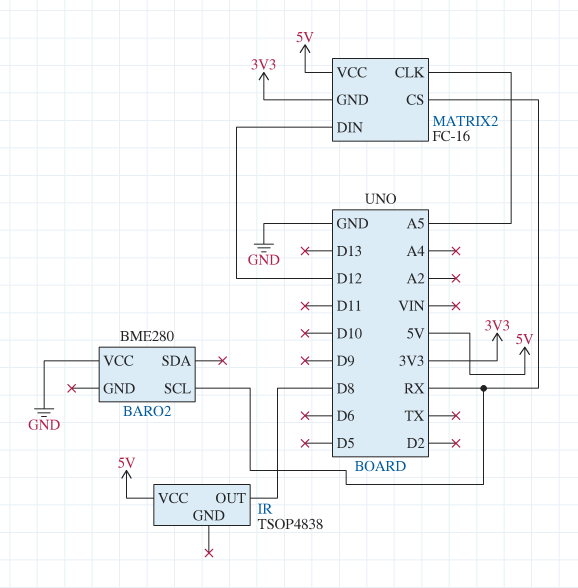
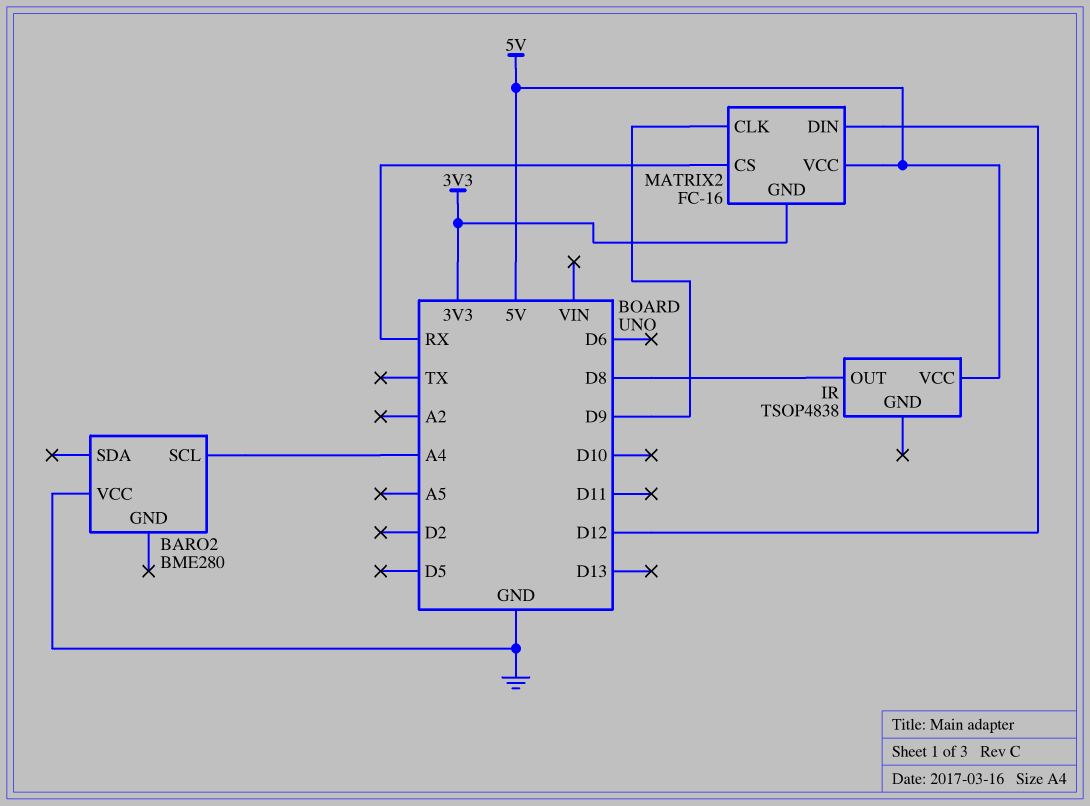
BARO2 pin SCL: RX -> A4
MATRIX2 pin CLK: A5 -> D9

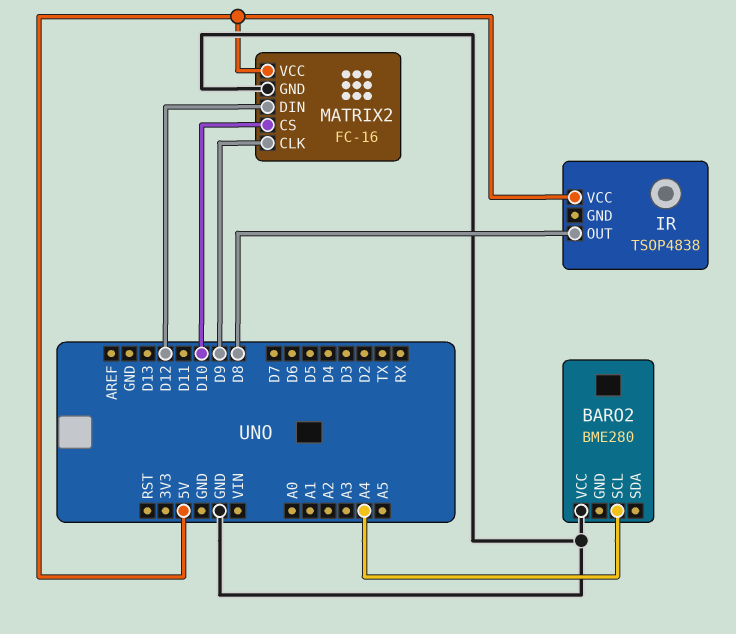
MATRIX2 pin CS: RX -> D10
MATRIX2 pin GND: 3V3 -> GND

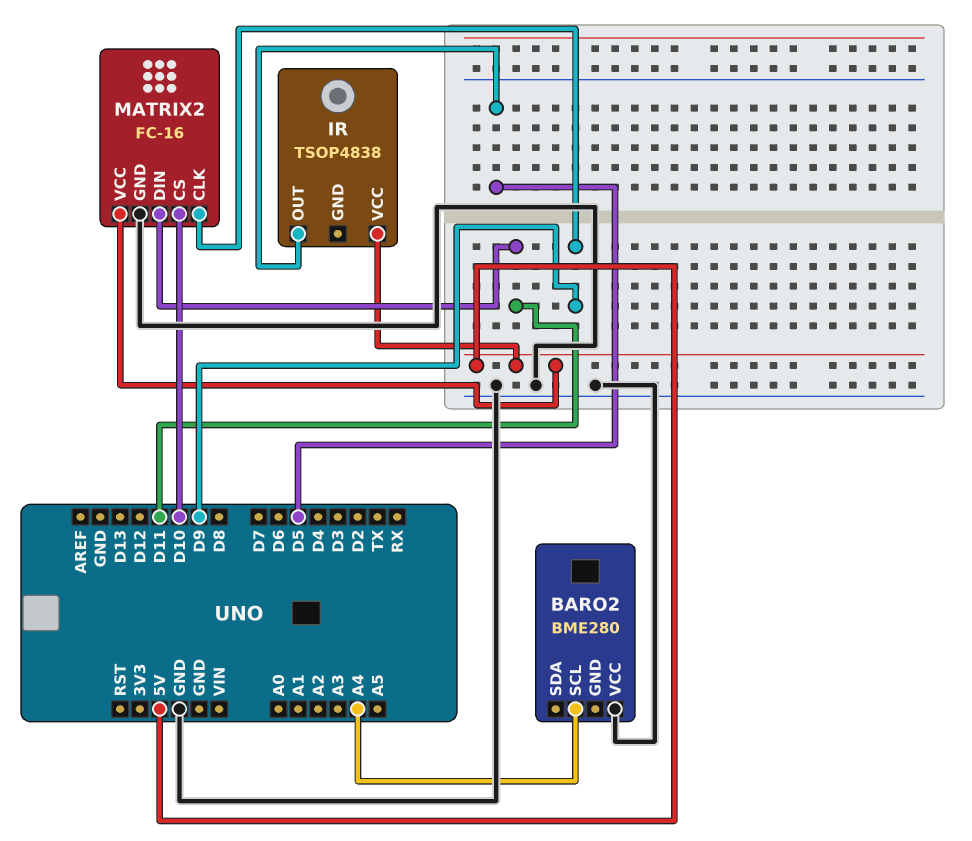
IR pin OUT: D8 -> D5
MATRIX2 pin DIN: D12 -> D11

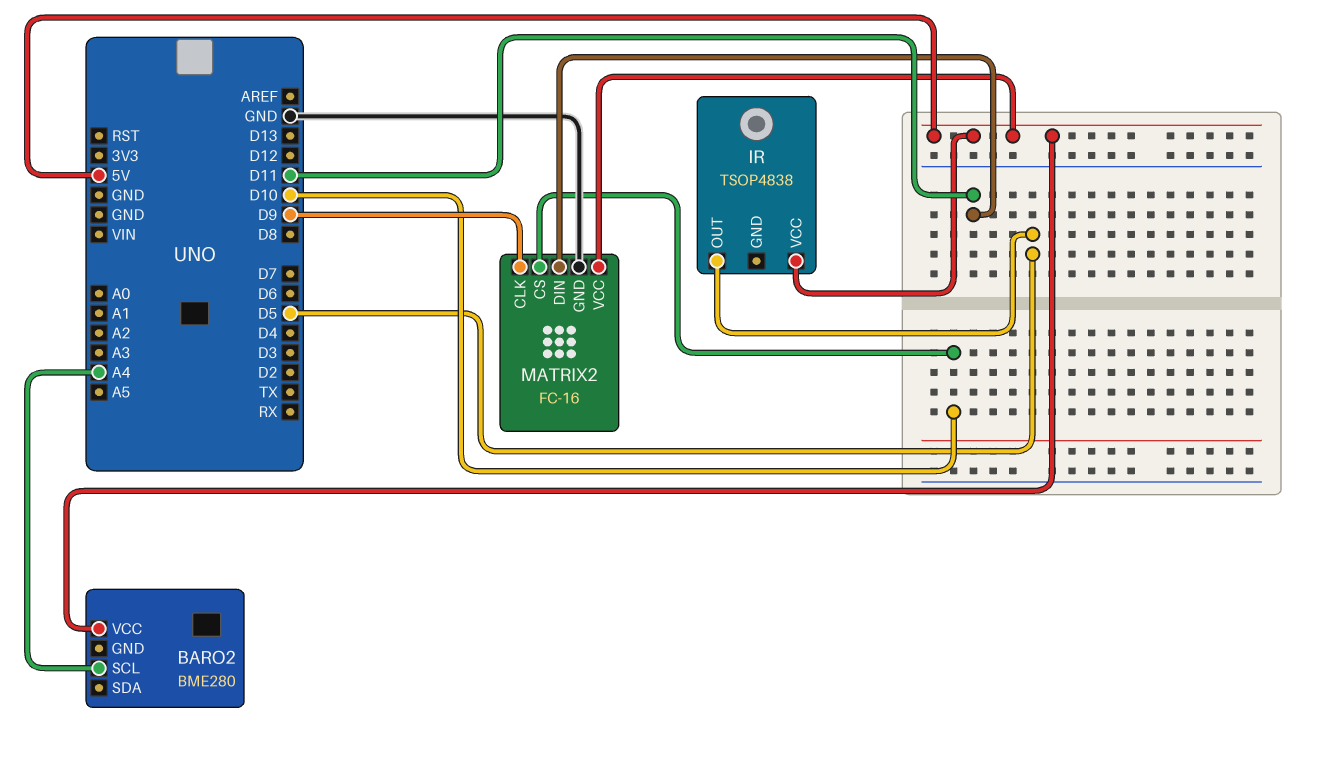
BARO2 pin VCC: GND -> 5V

